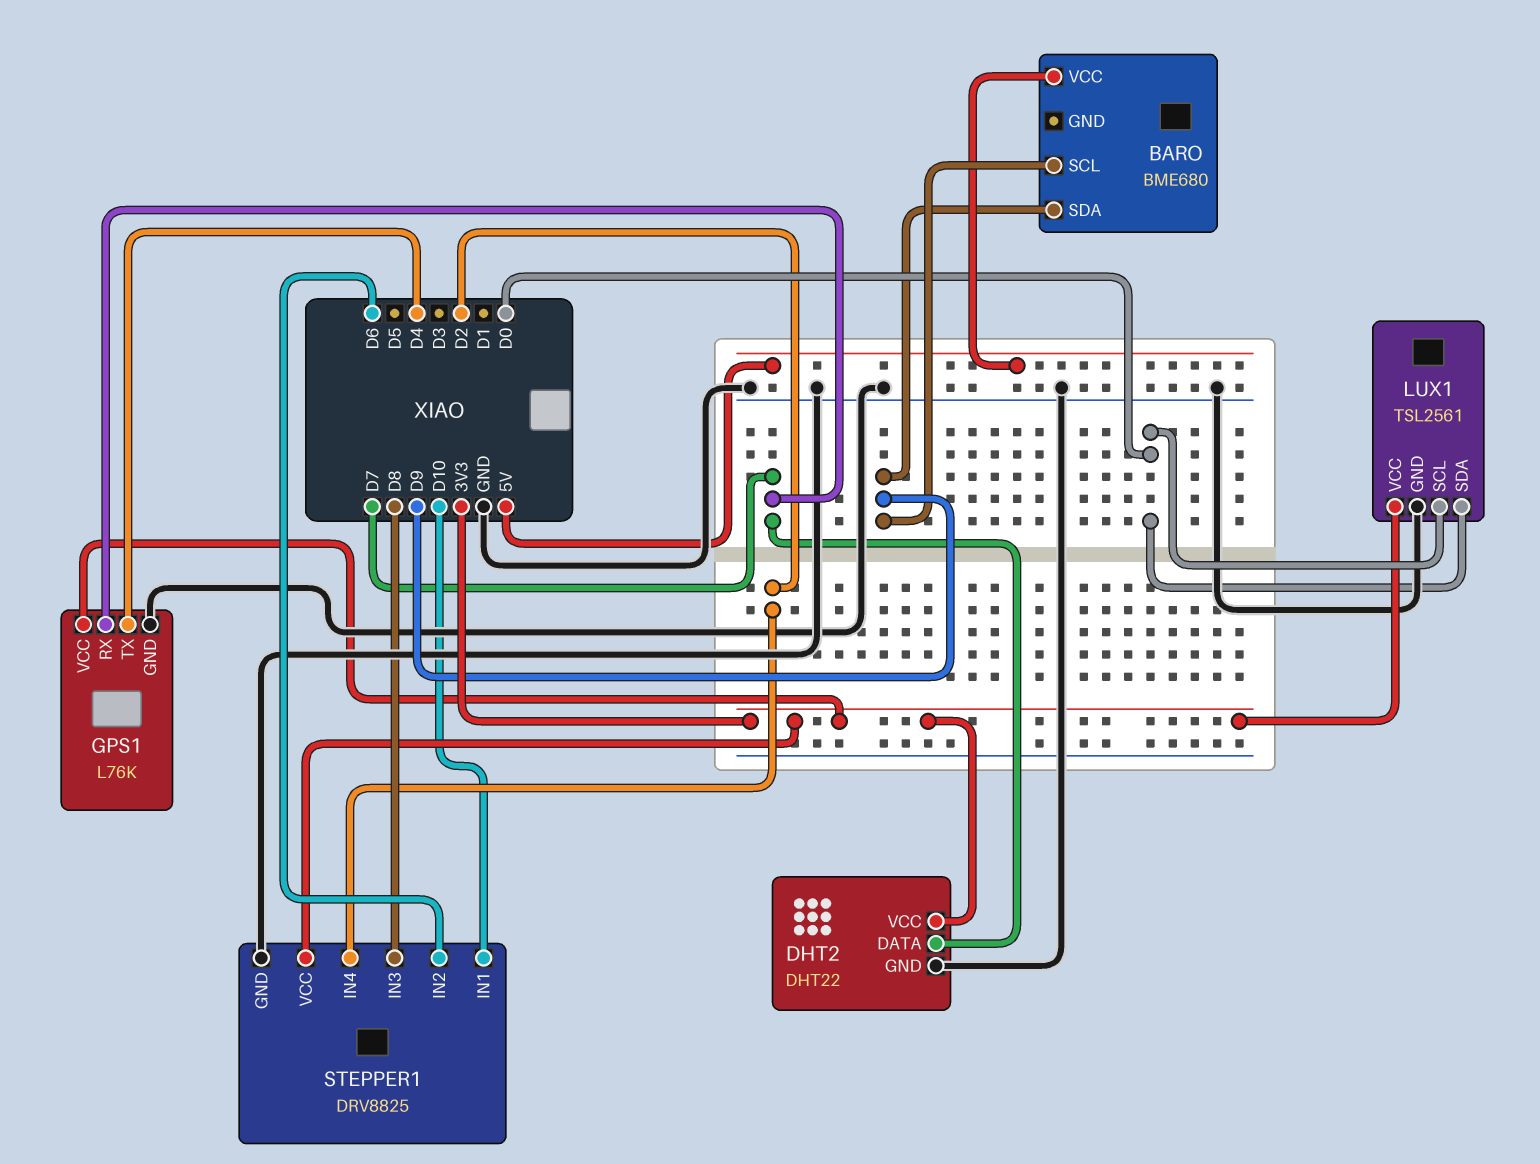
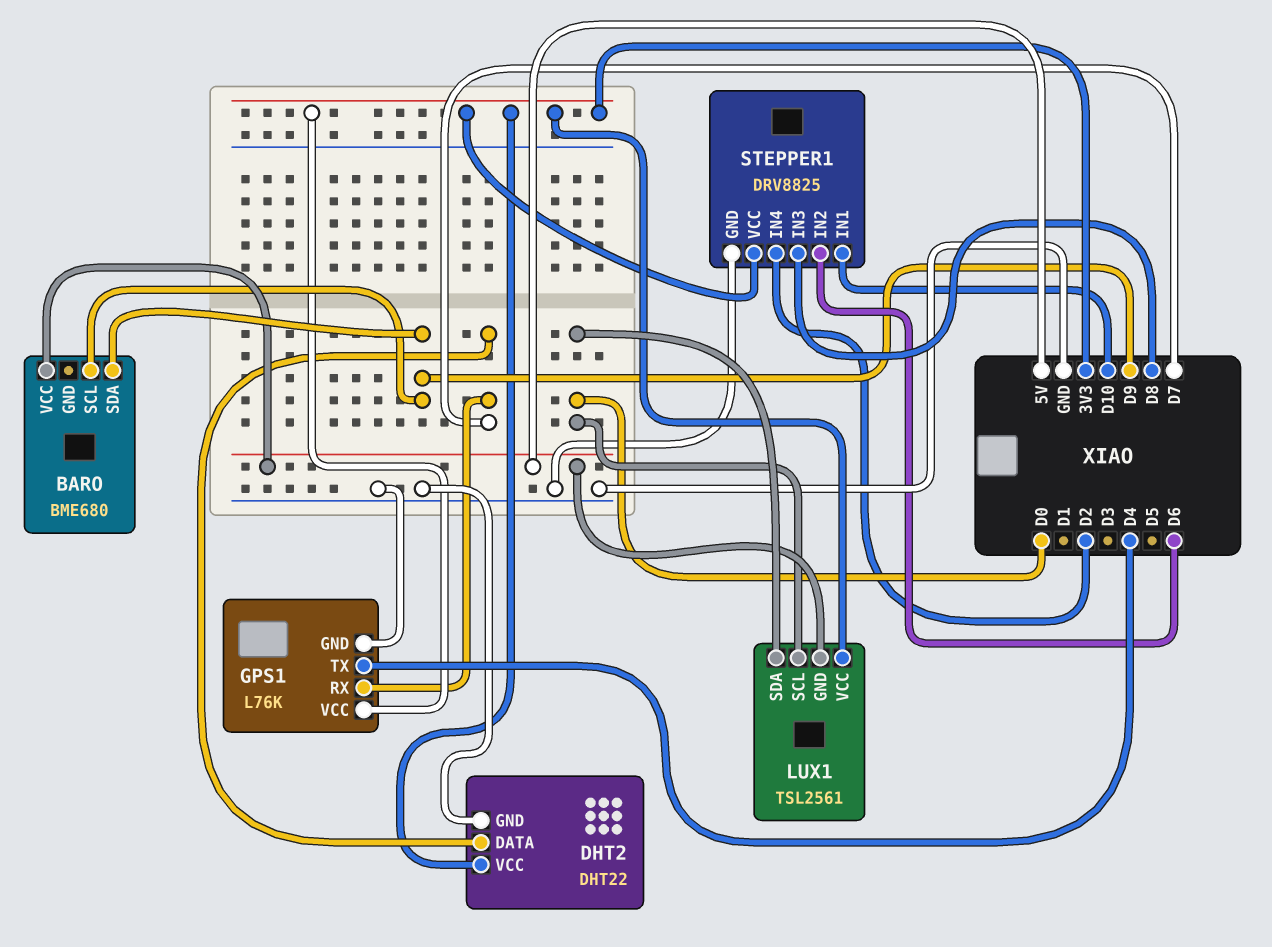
LUX1 pin GND: GND -> 5V

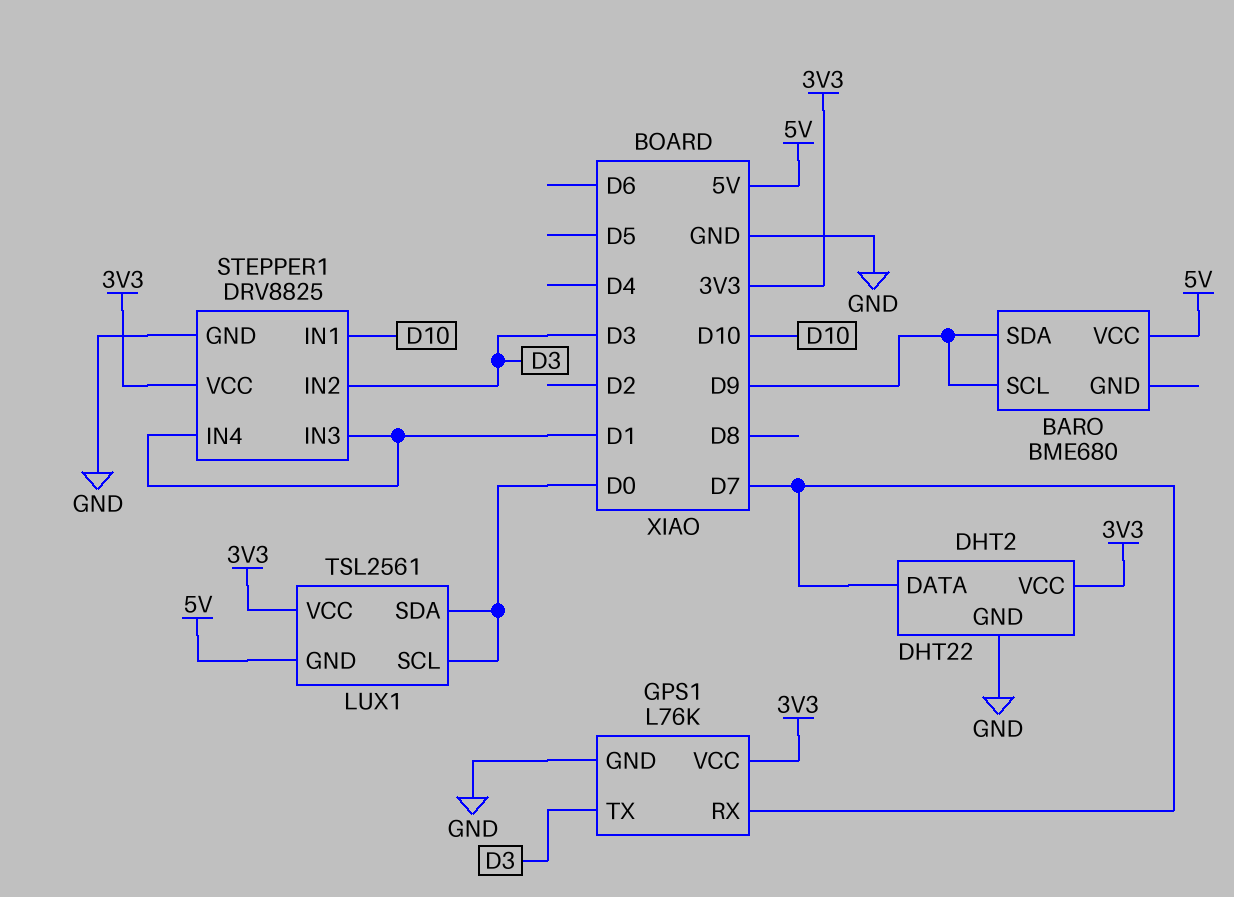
GPS1 pin TX: D4 -> D3
STEPPER1 pin IN2: D6 -> D3
STEPPER1 pin IN3: D8 -> D1
STEPPER1 pin IN4: D2 -> D1

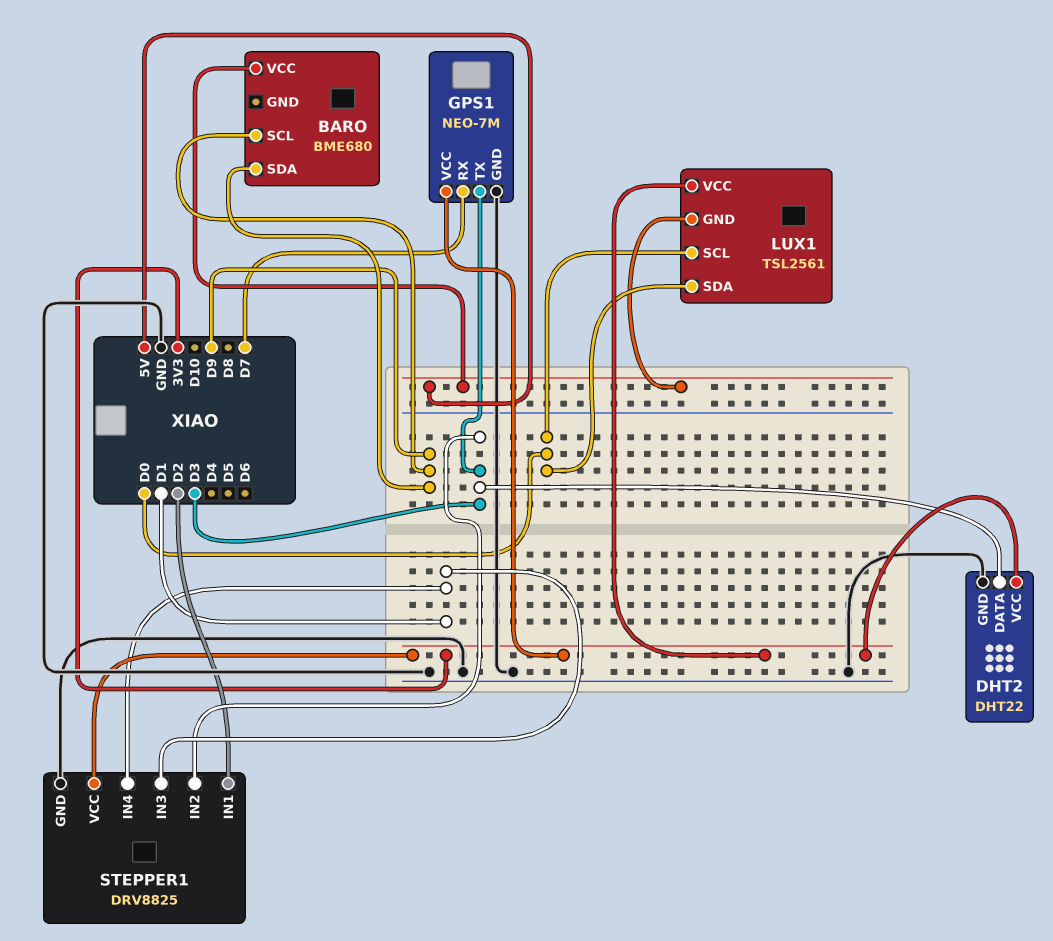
DHT2 pin DATA: D7 -> D3
GPS1: L76K -> NEO-7M
STEPPER1 pin IN1: D10 -> D2

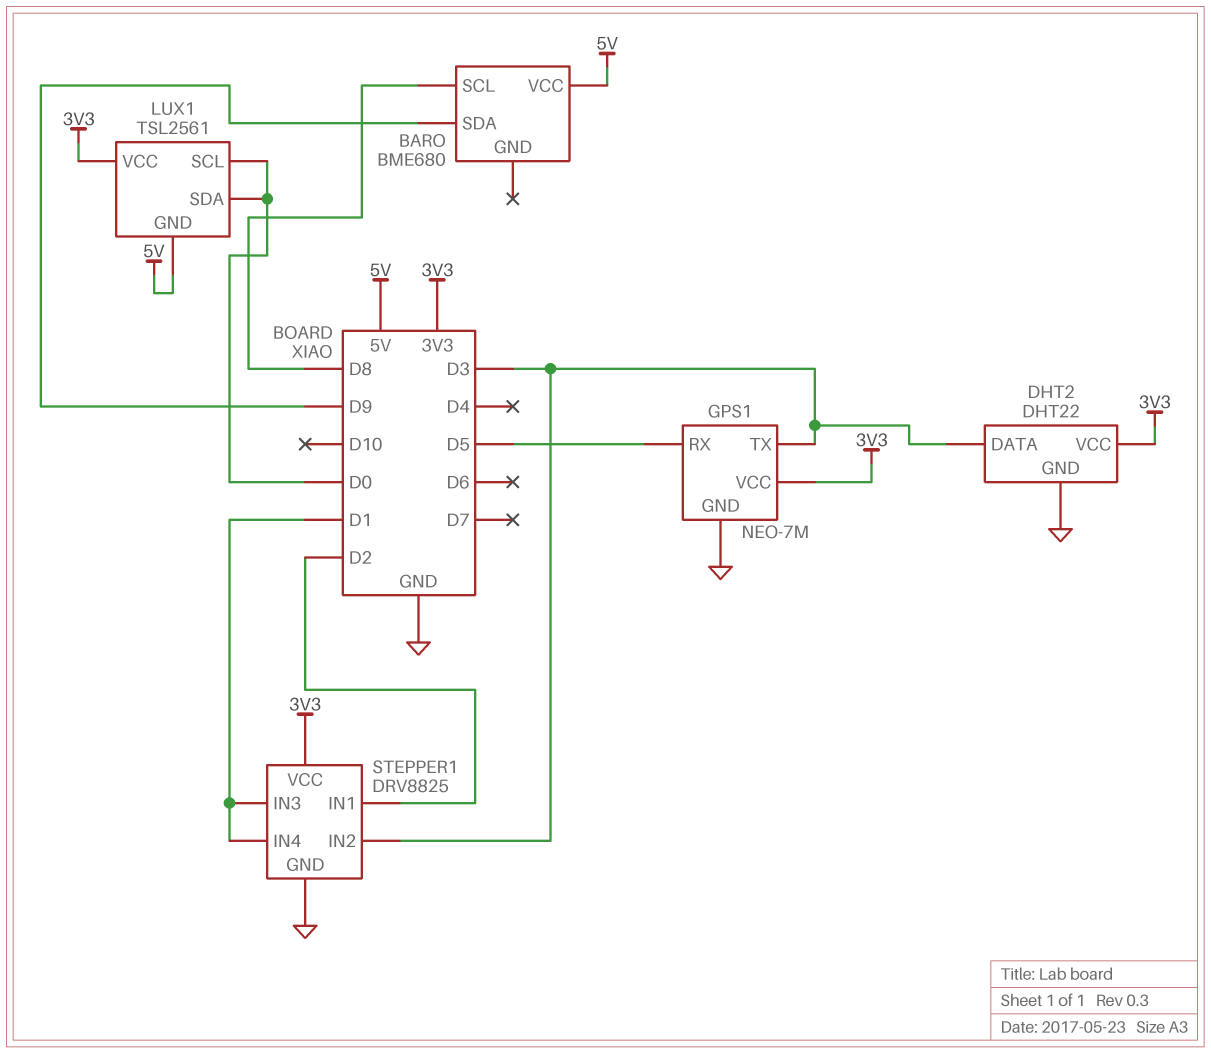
BARO pin SCL: D9 -> D8
GPS1 pin RX: D7 -> D5

